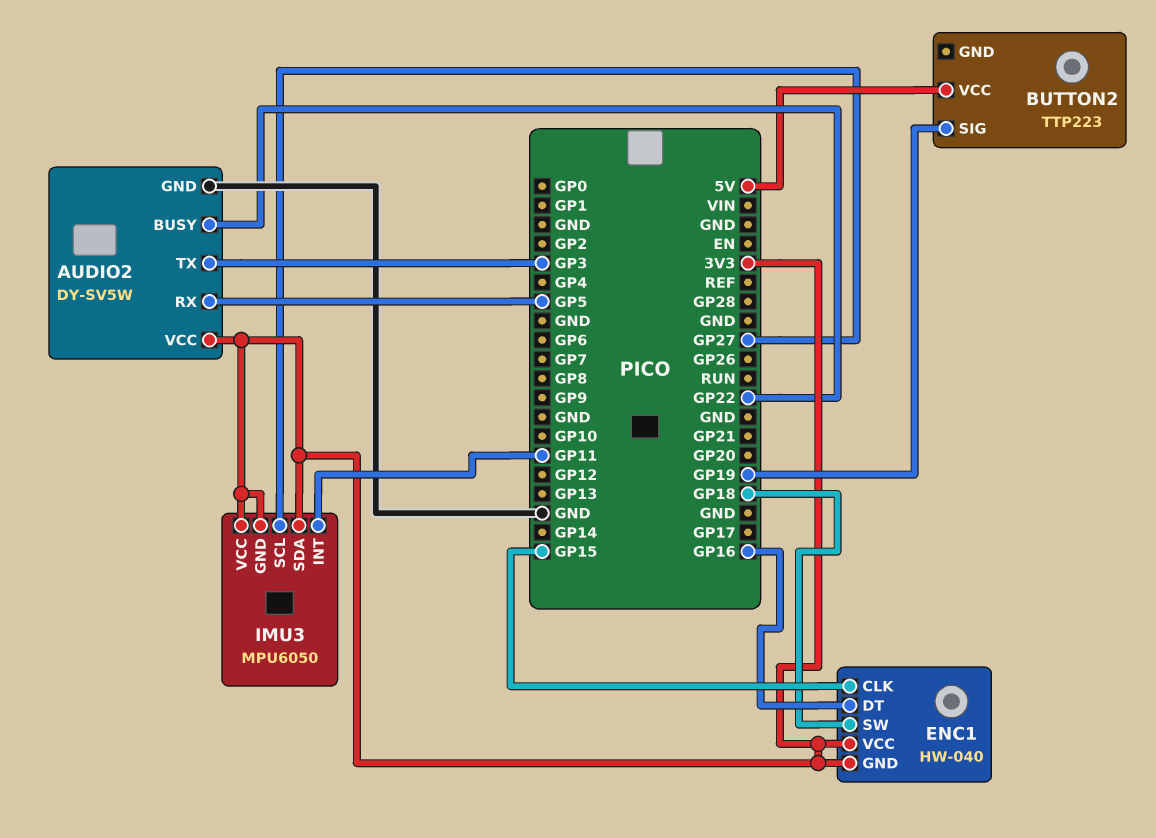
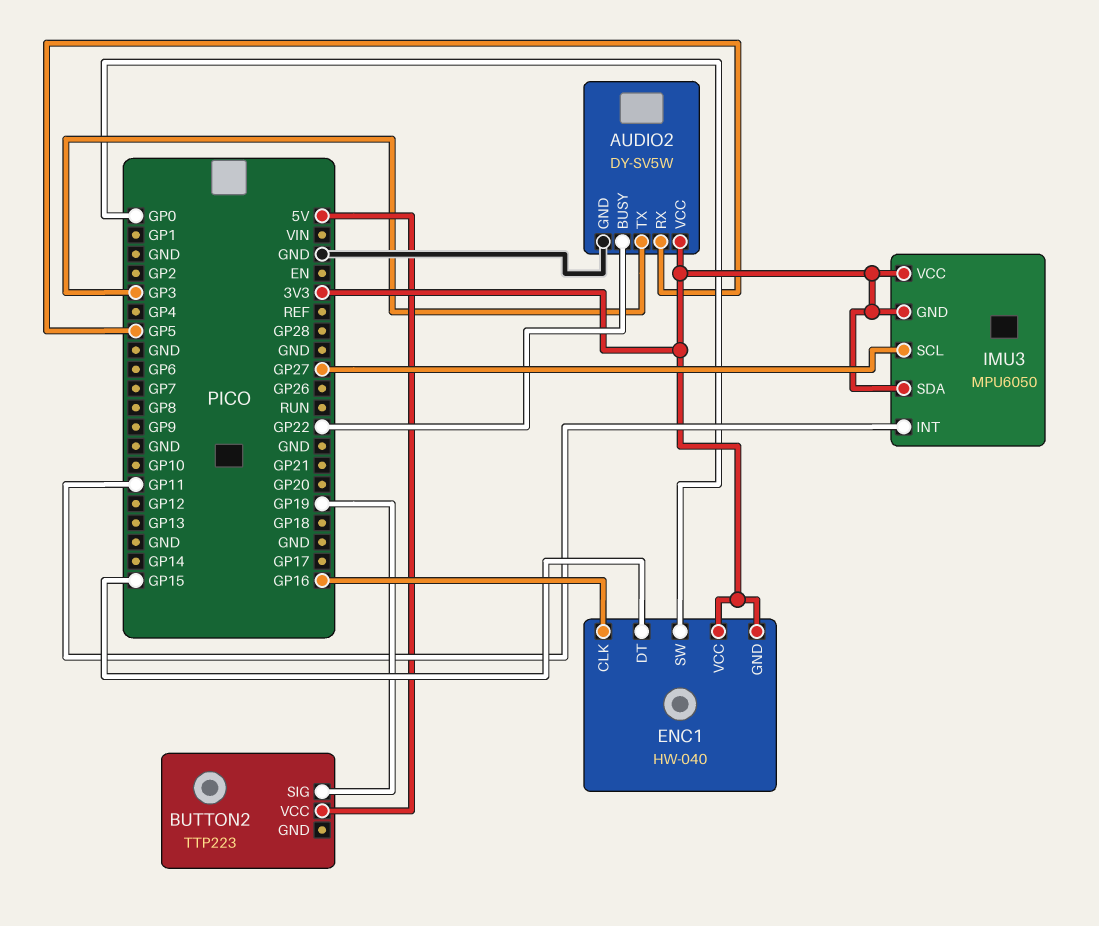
ENC1 pin CLK: GP15 -> GP16
ENC1 pin DT: GP16 -> GP15
ENC1 pin SW: GP18 -> GP0

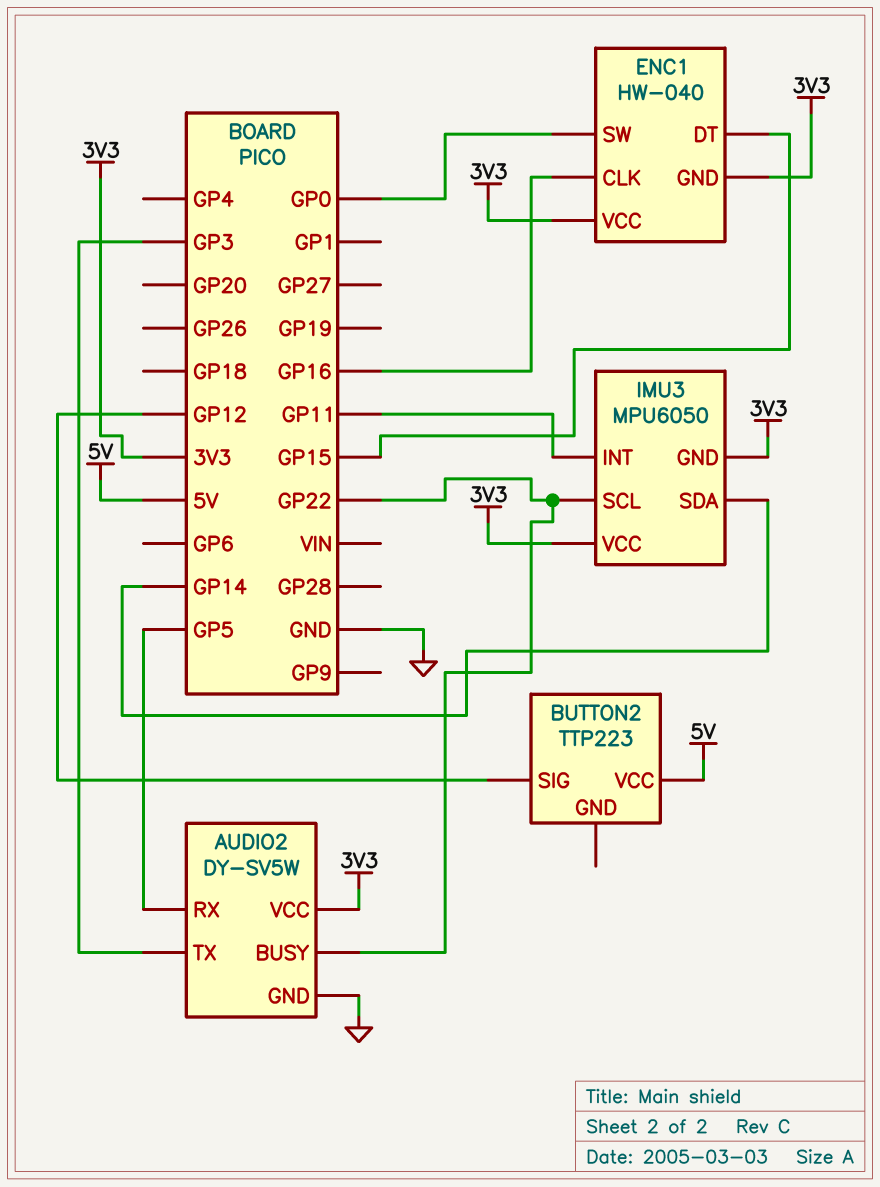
BUTTON2 pin SIG: GP19 -> GP12
IMU3 pin SCL: GP27 -> GP22
IMU3 pin SDA: 3V3 -> GP14

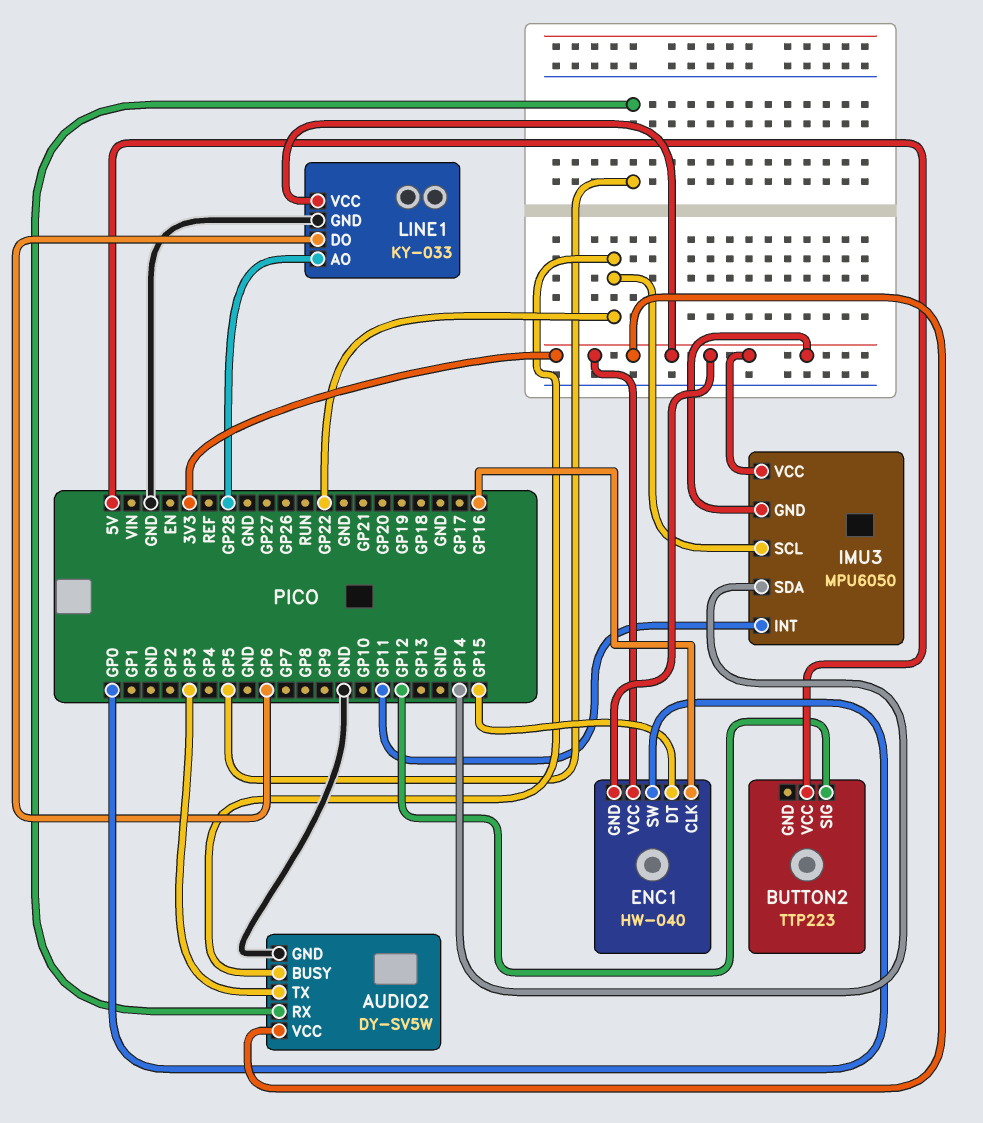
LINE1: none -> KY-033
LINE1 pin AO: none -> GP28
LINE1 pin DO: none -> GP6
LINE1 pin GND: none -> GND
LINE1 pin VCC: none -> 3V3

